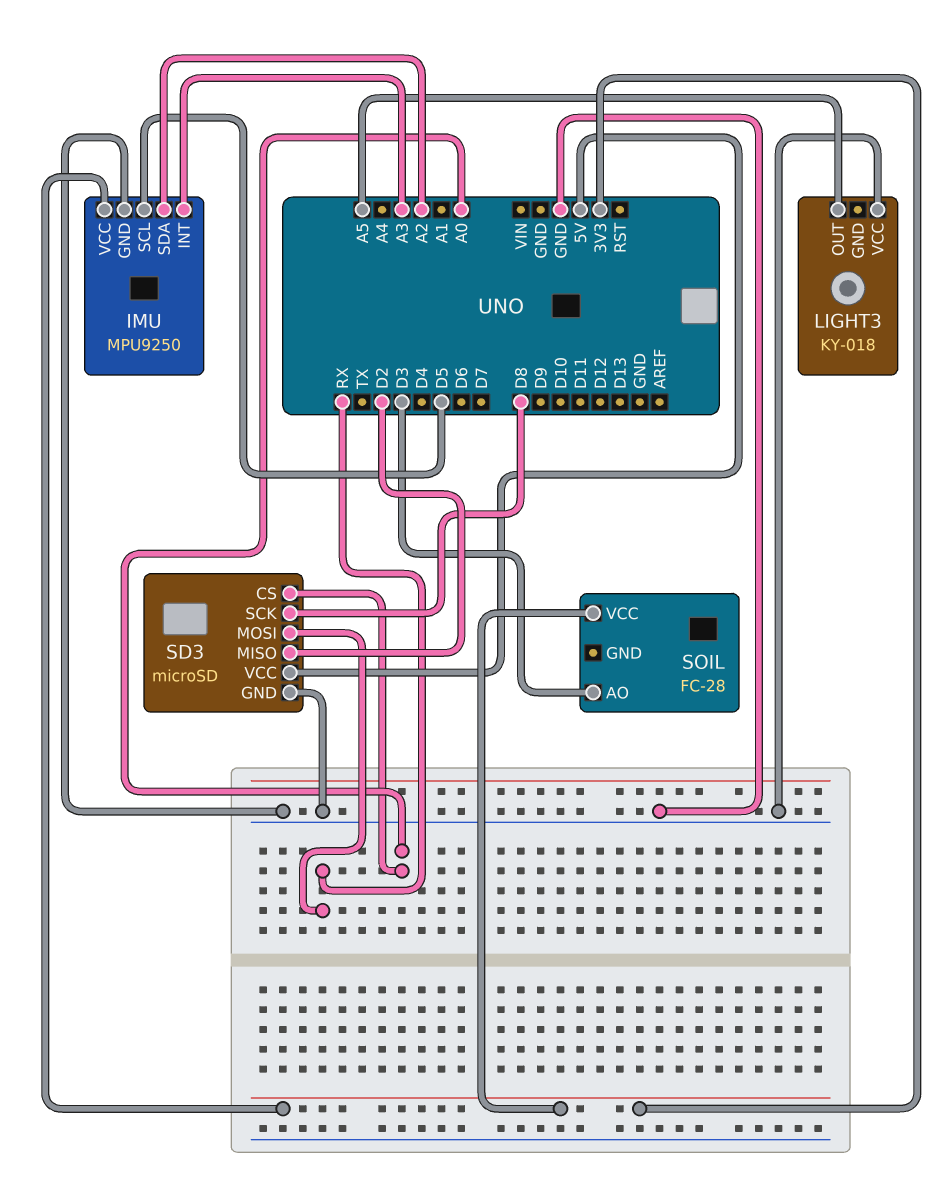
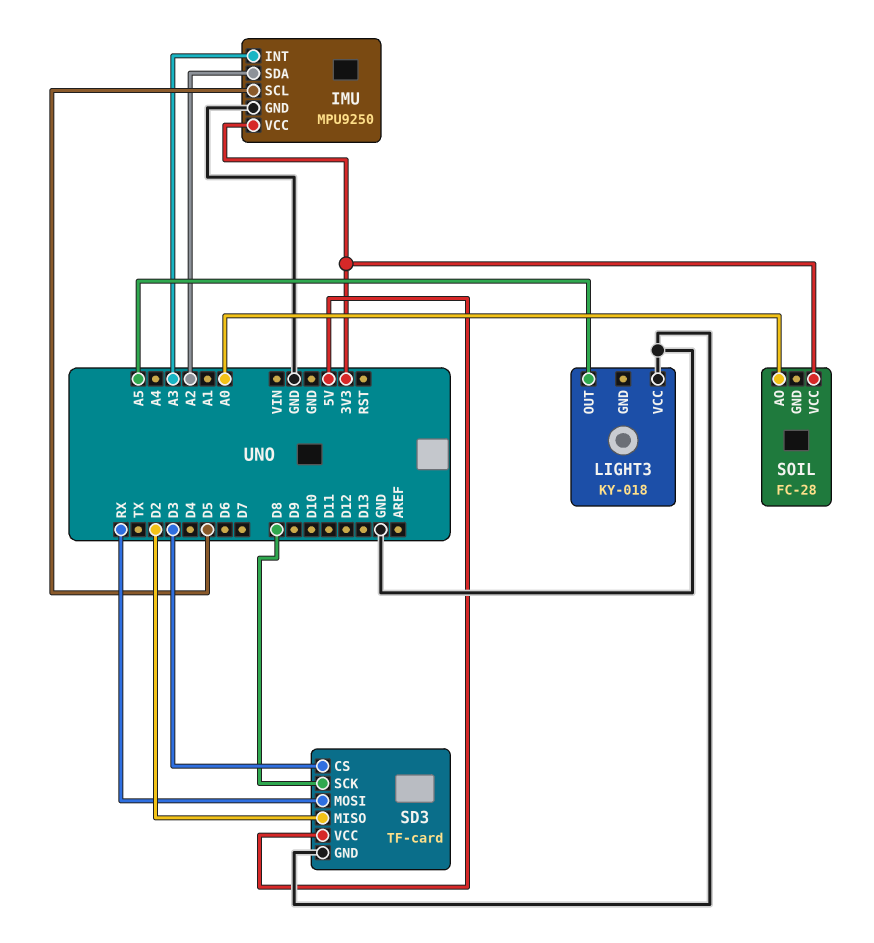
SD3: microSD -> TF-card
SD3 pin CS: A0 -> D3
SOIL pin AO: D3 -> A0

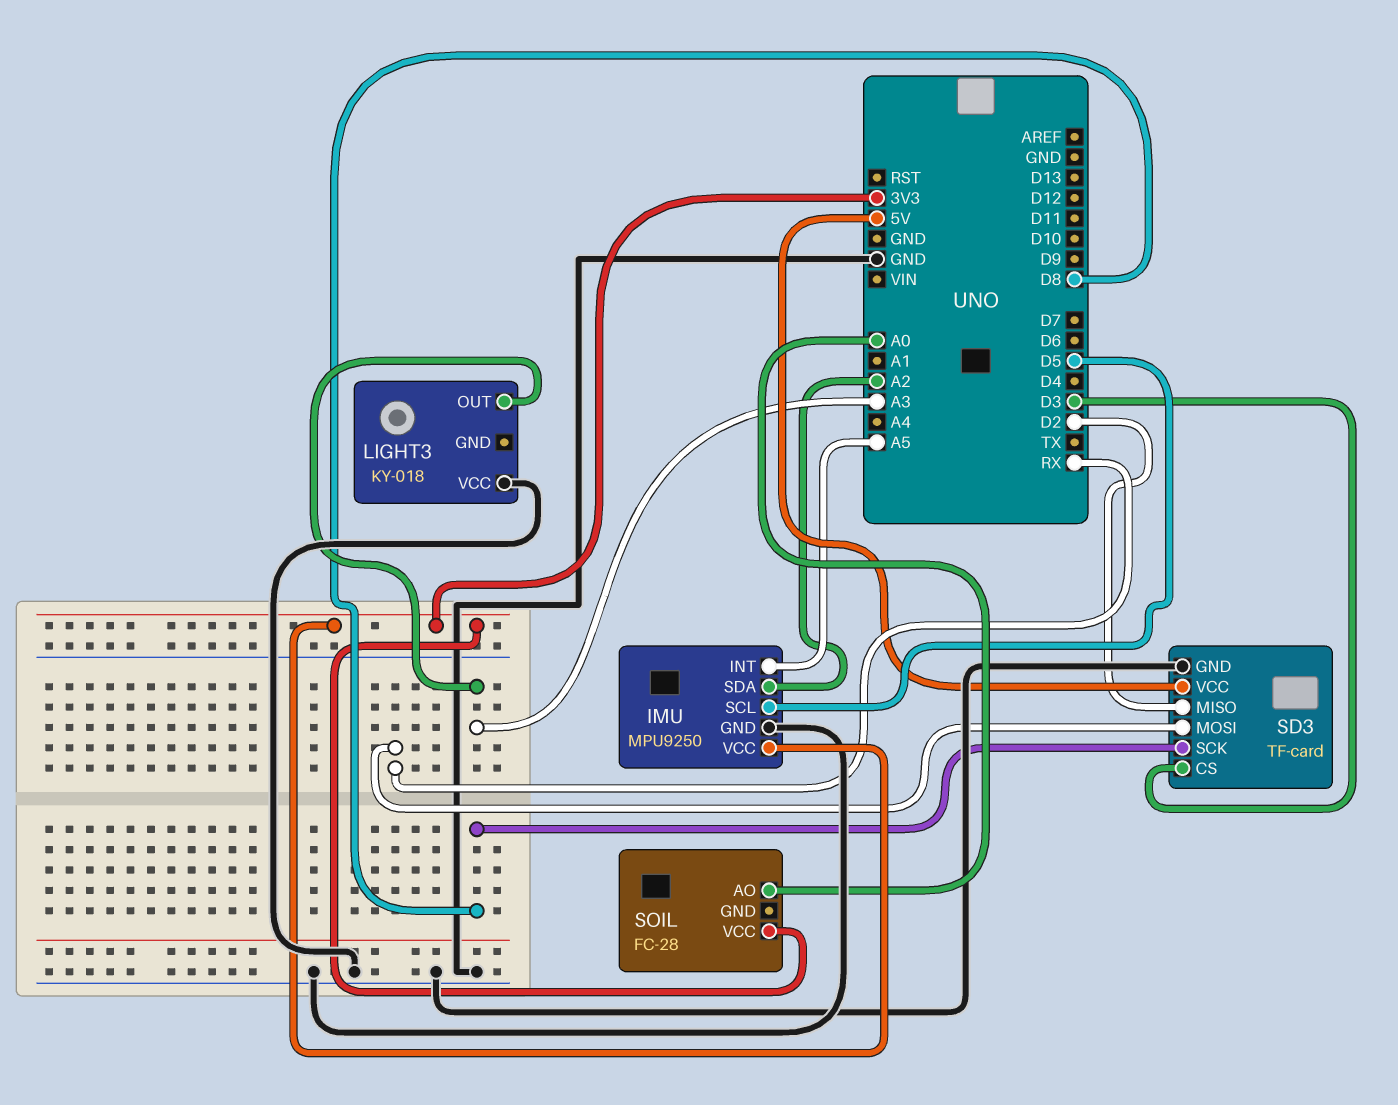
IMU pin INT: A3 -> A5
LIGHT3 pin OUT: A5 -> A3

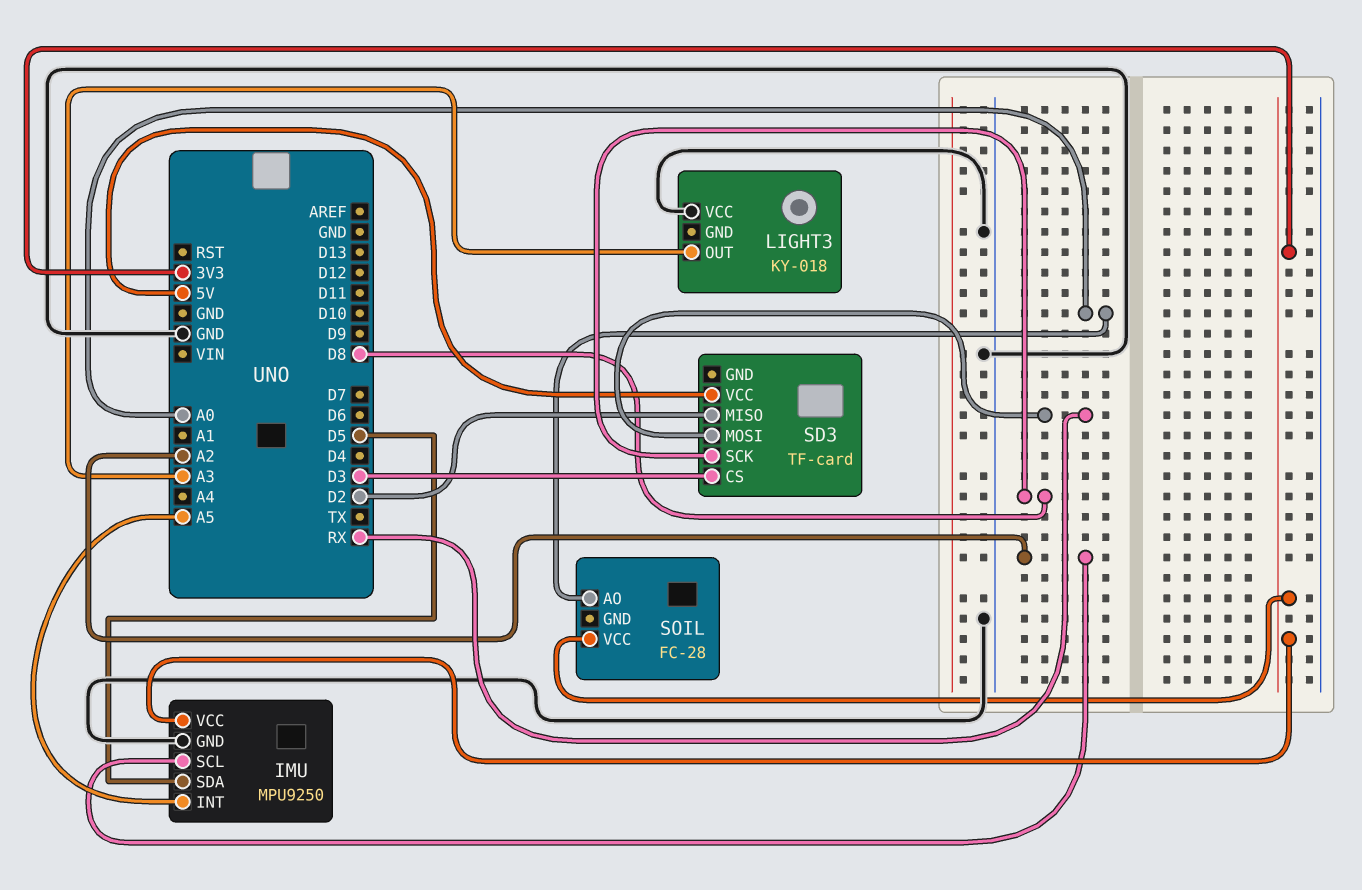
IMU pin SCL: D5 -> A2
IMU pin SDA: A2 -> D5
SD3 pin GND: GND -> none

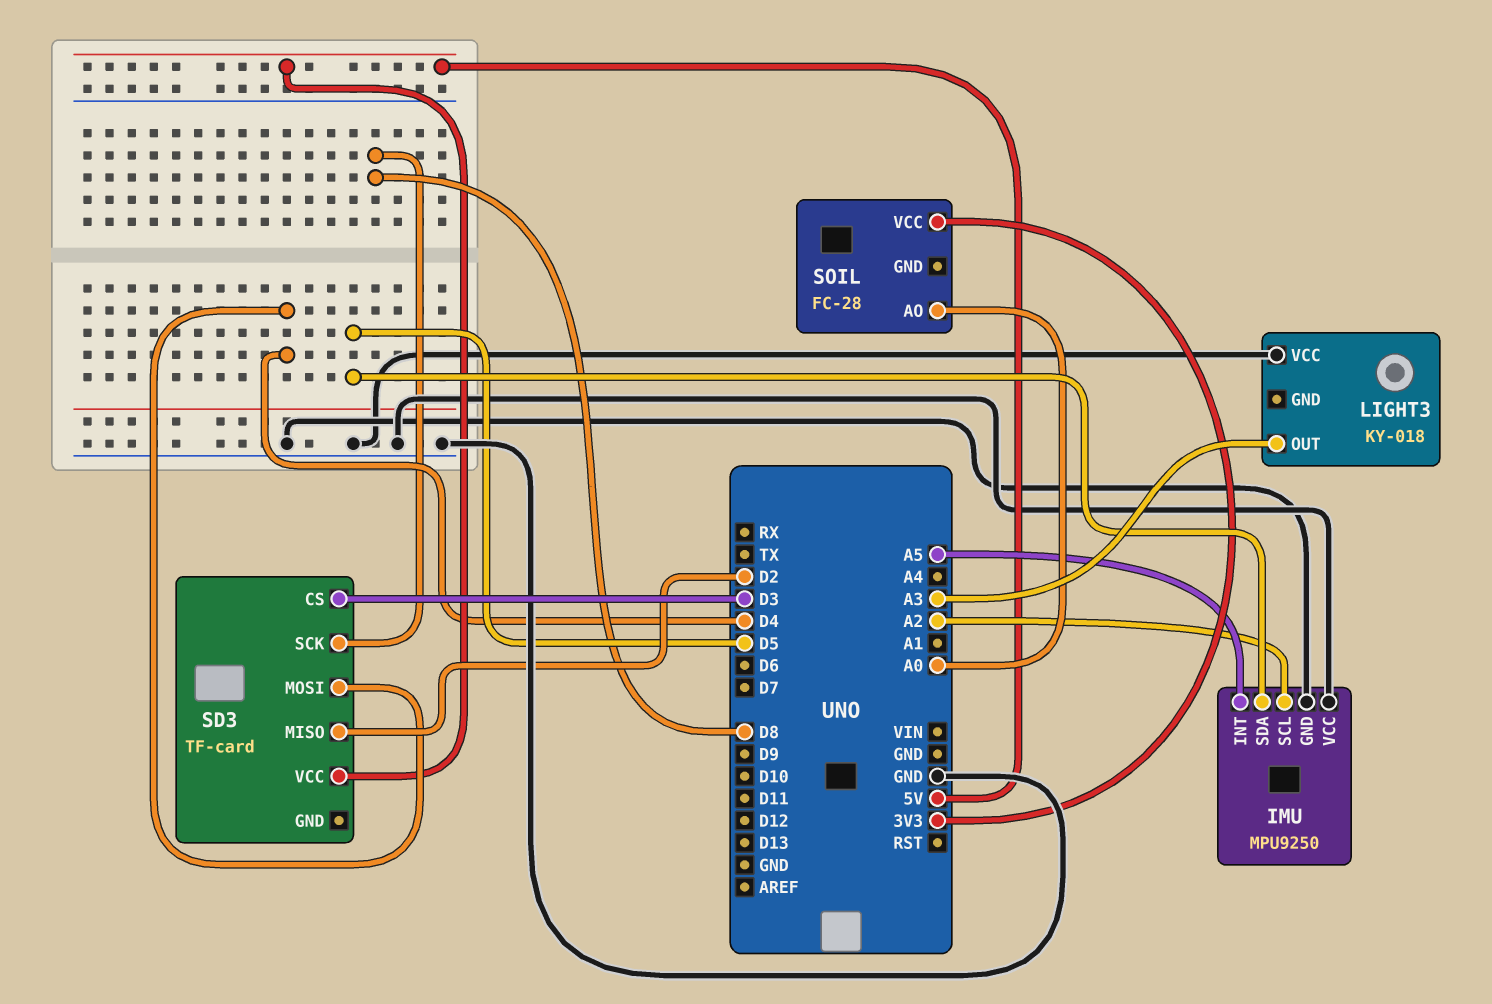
IMU pin VCC: 3V3 -> GND
SD3 pin MOSI: RX -> D4

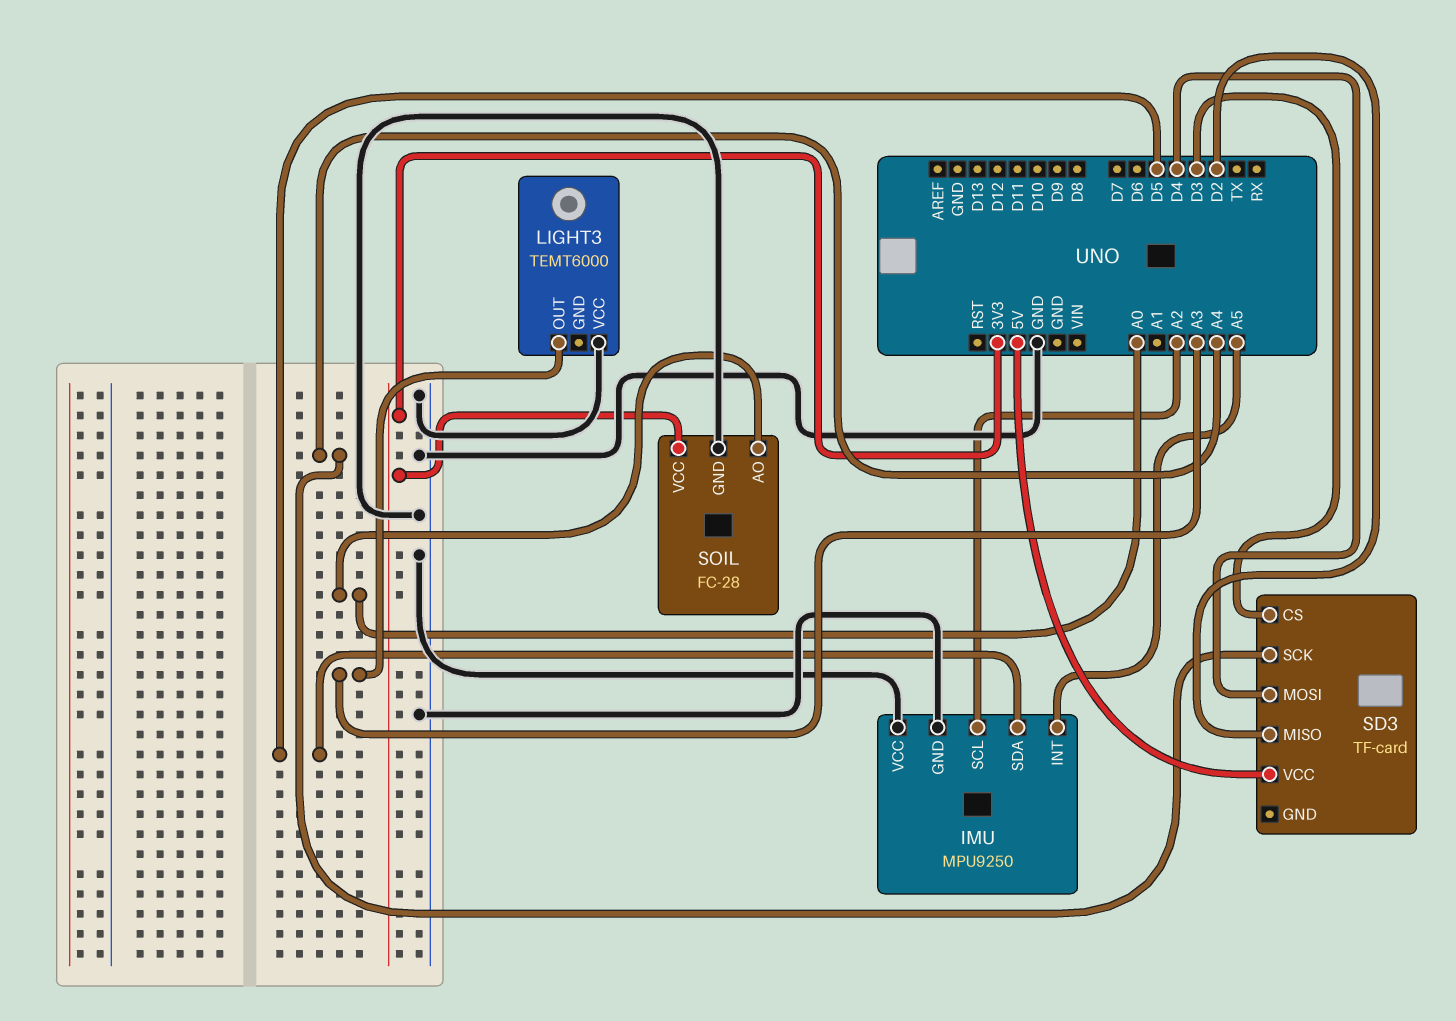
LIGHT3: KY-018 -> TEMT6000
SD3 pin SCK: D8 -> A4
SOIL pin GND: none -> GND

